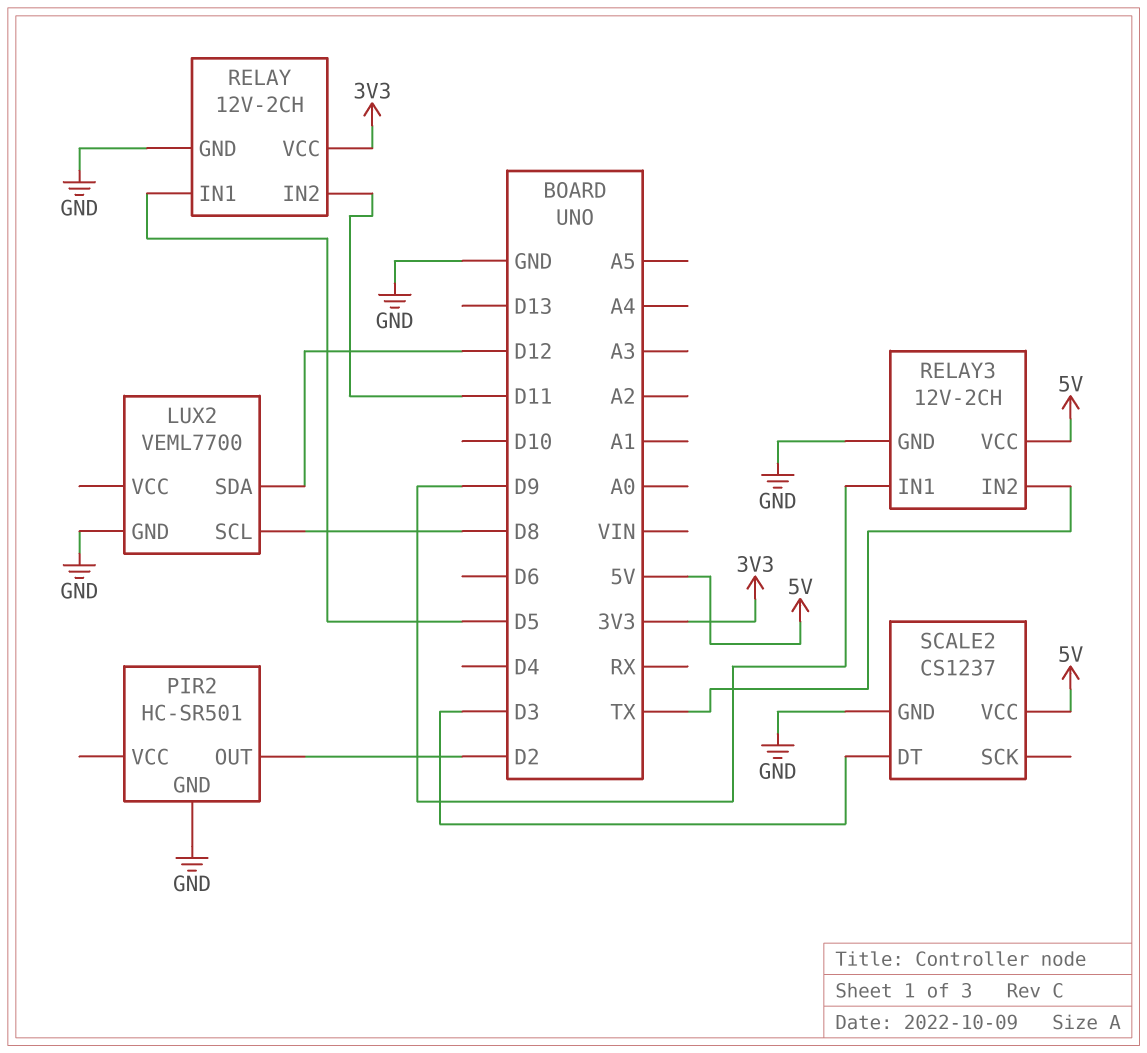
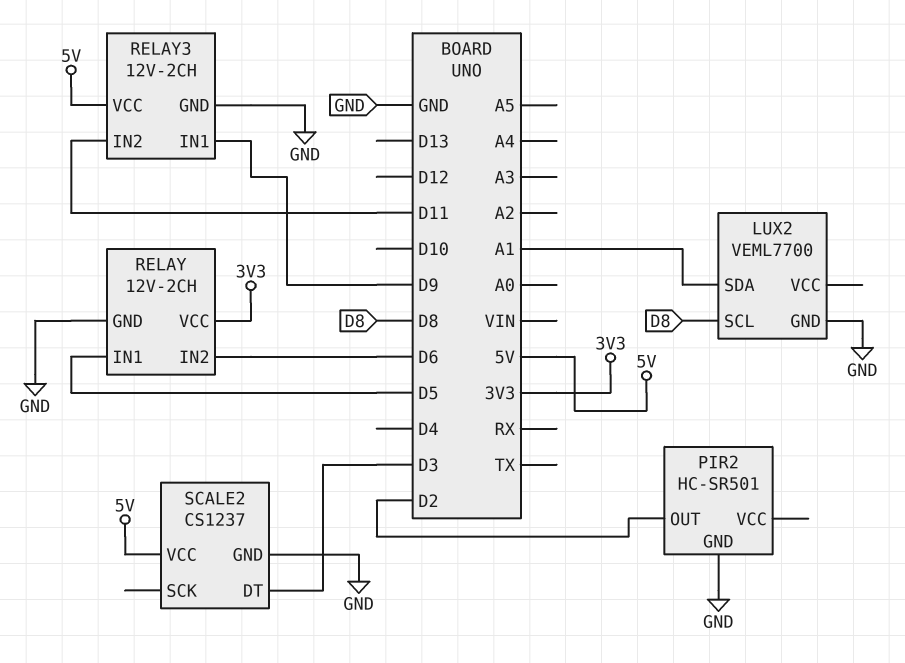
LUX2 pin SDA: D12 -> A1
RELAY pin IN2: D11 -> D6
RELAY3 pin IN2: TX -> D11

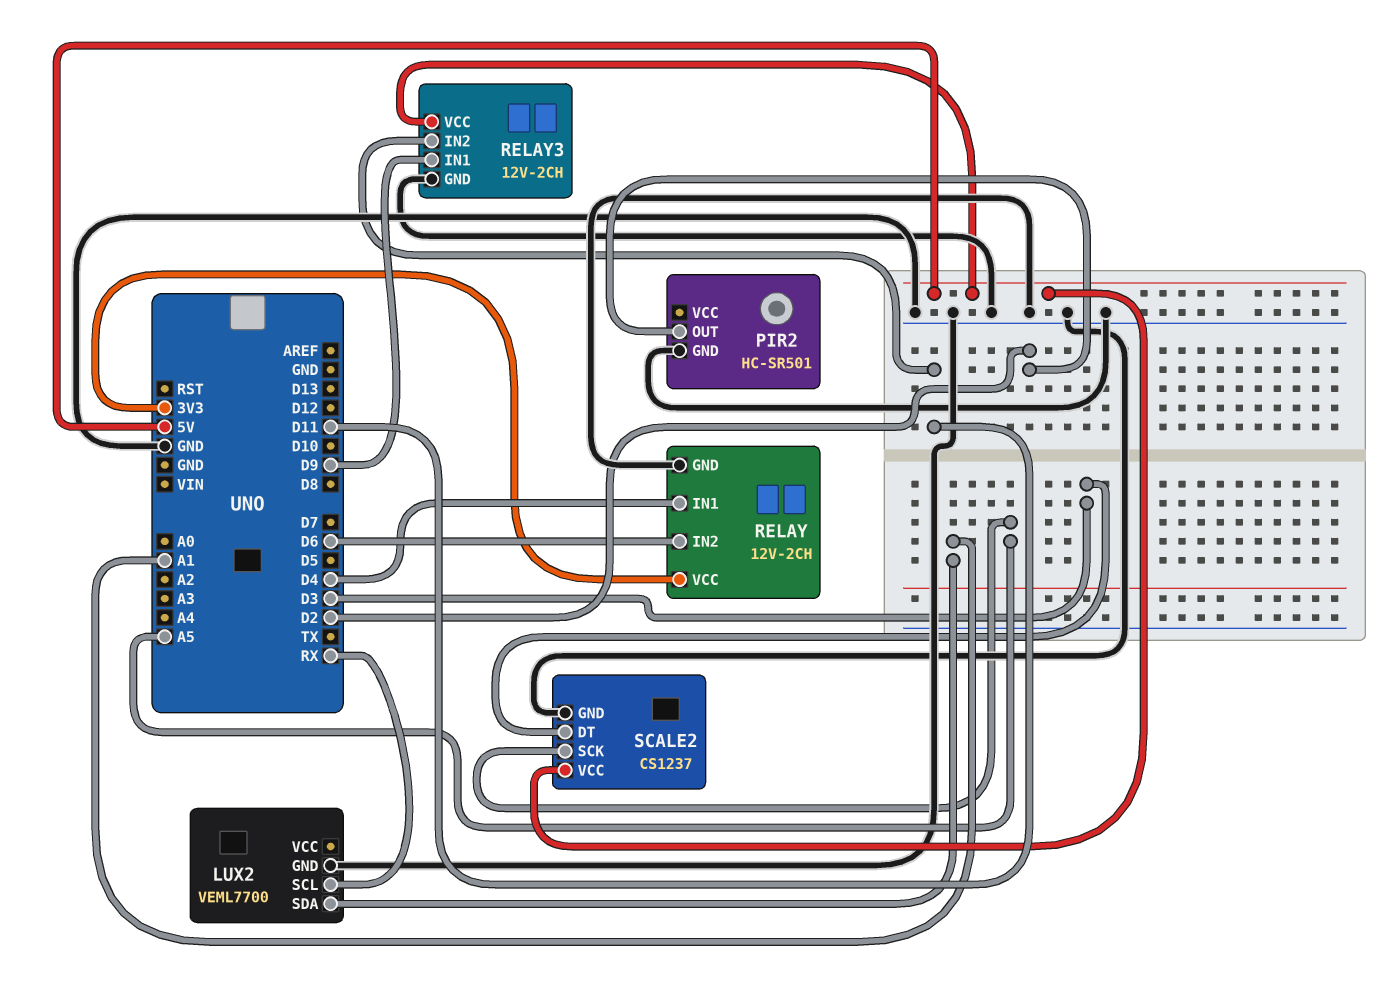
LUX2 pin SCL: D8 -> RX
RELAY pin IN1: D5 -> D4
SCALE2 pin SCK: none -> A5

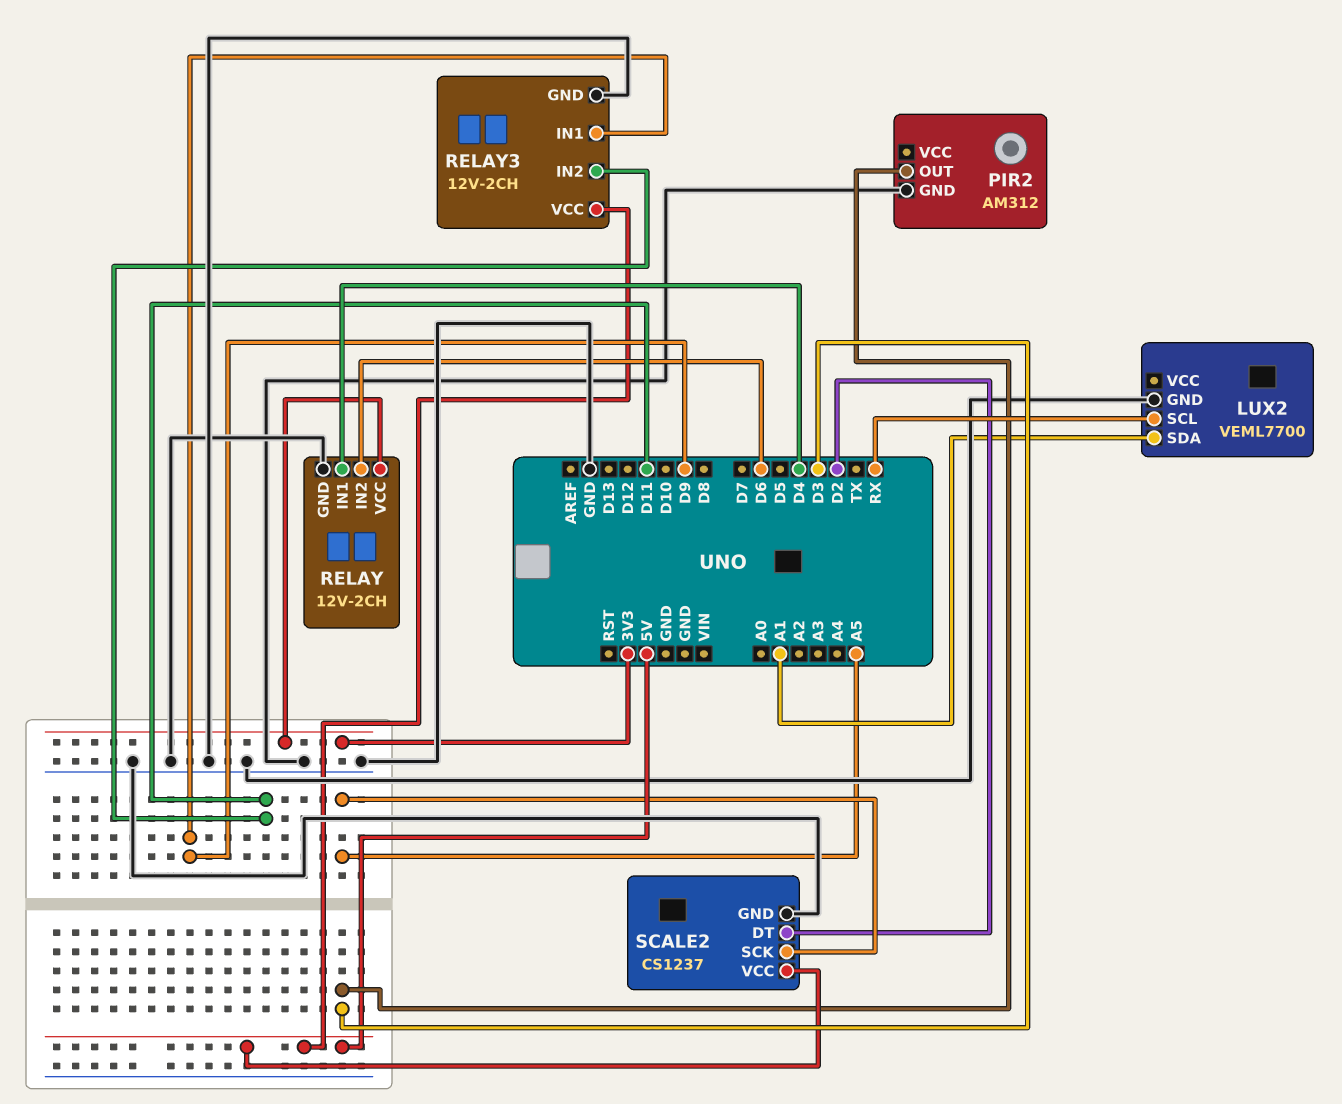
PIR2: HC-SR501 -> AM312
PIR2 pin OUT: D2 -> D3
SCALE2 pin DT: D3 -> D2

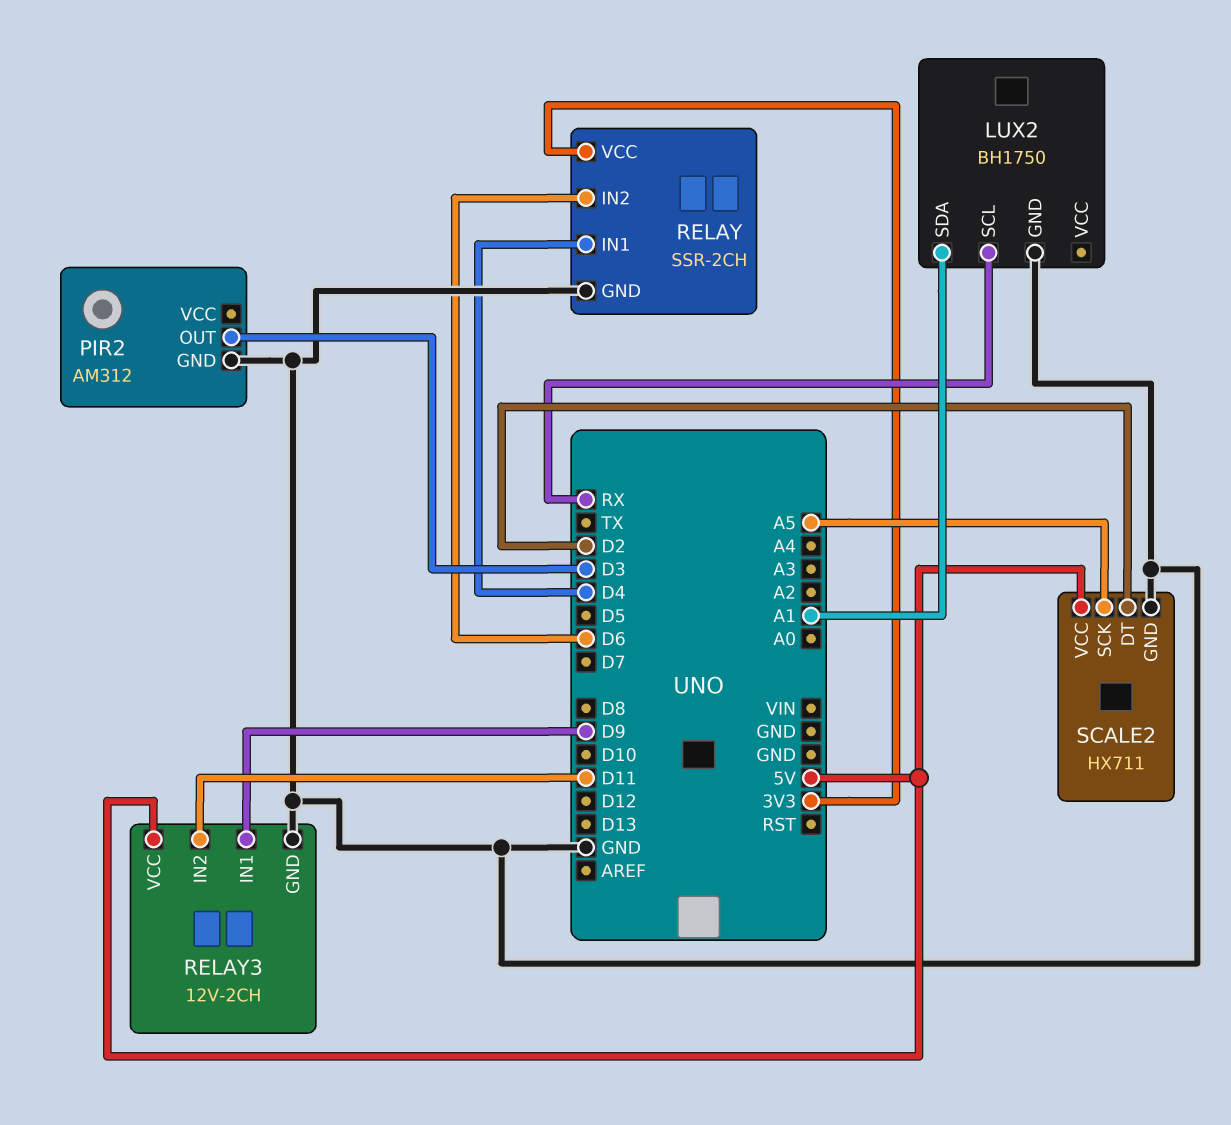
LUX2: VEML7700 -> BH1750
RELAY: 12V-2CH -> SSR-2CH
SCALE2: CS1237 -> HX711

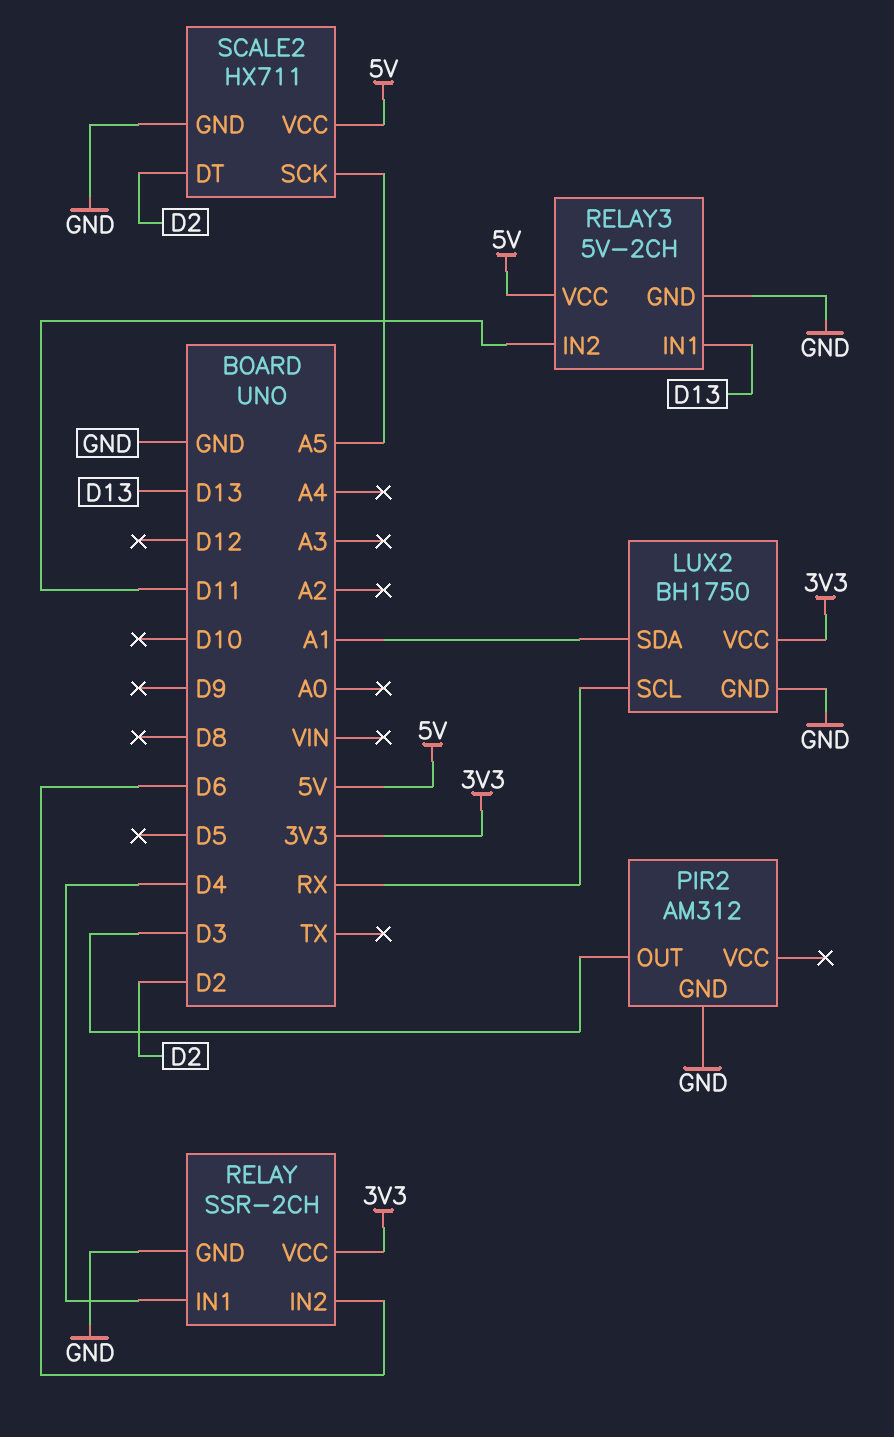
LUX2 pin VCC: none -> 3V3
RELAY3: 12V-2CH -> 5V-2CH
RELAY3 pin IN1: D9 -> D13

